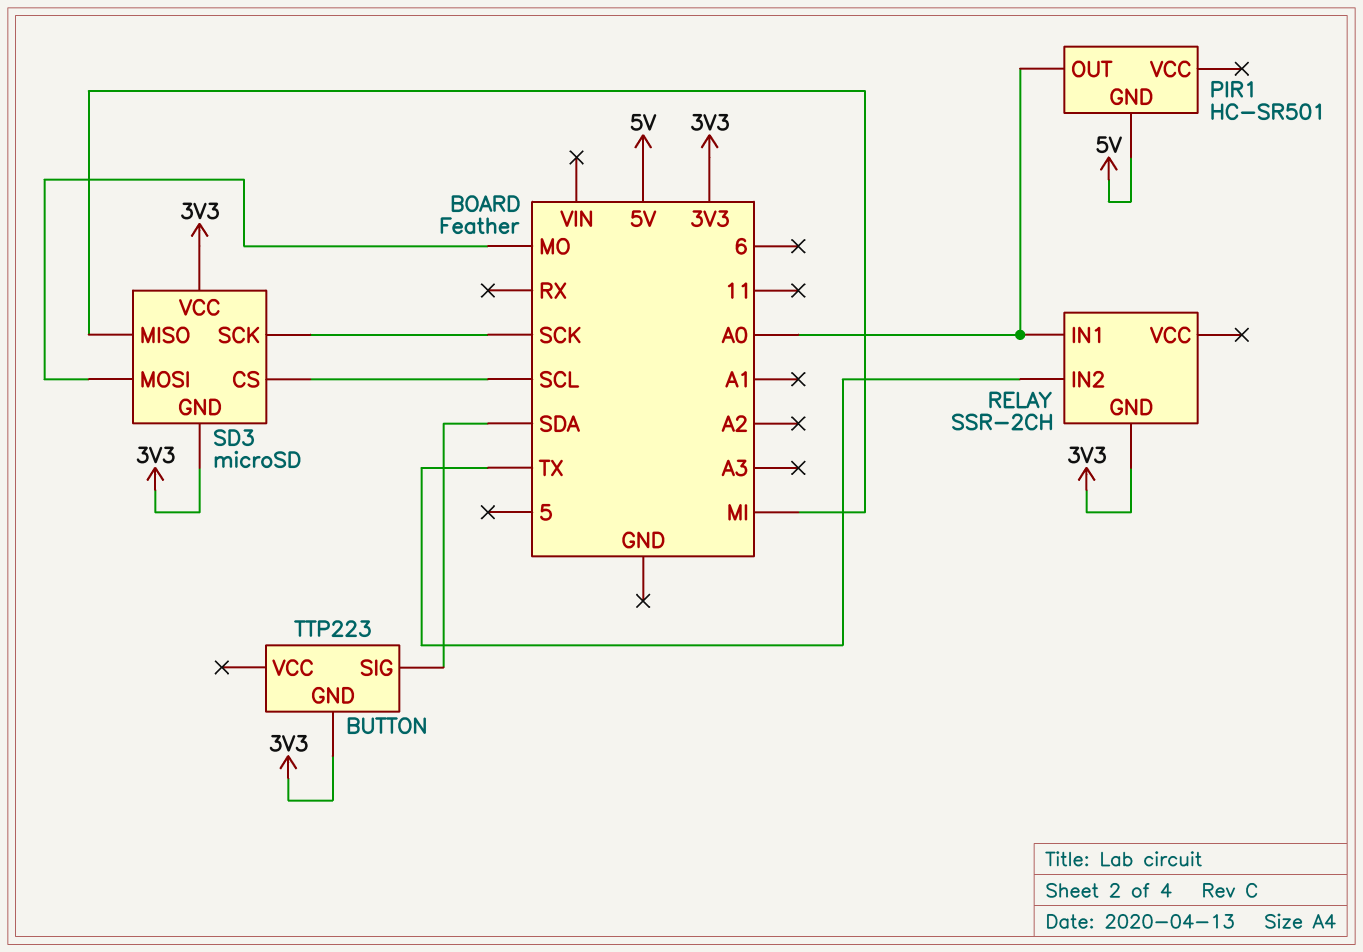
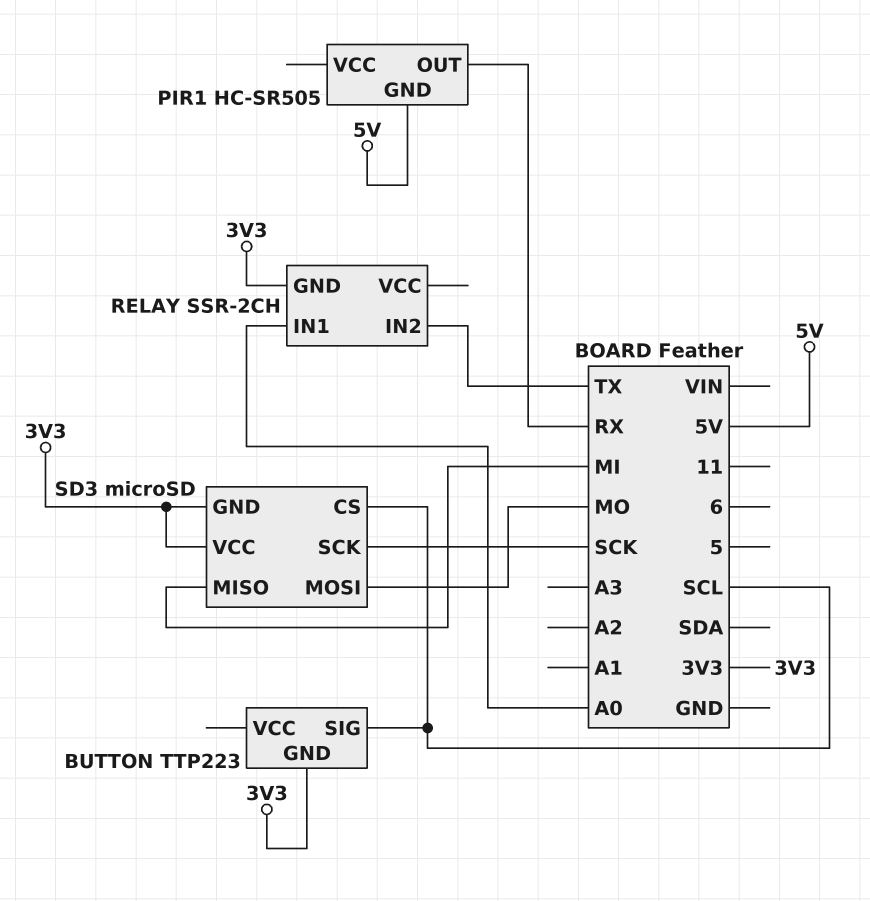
BUTTON pin SIG: SDA -> SCL
PIR1: HC-SR501 -> HC-SR505
PIR1 pin OUT: A0 -> RX

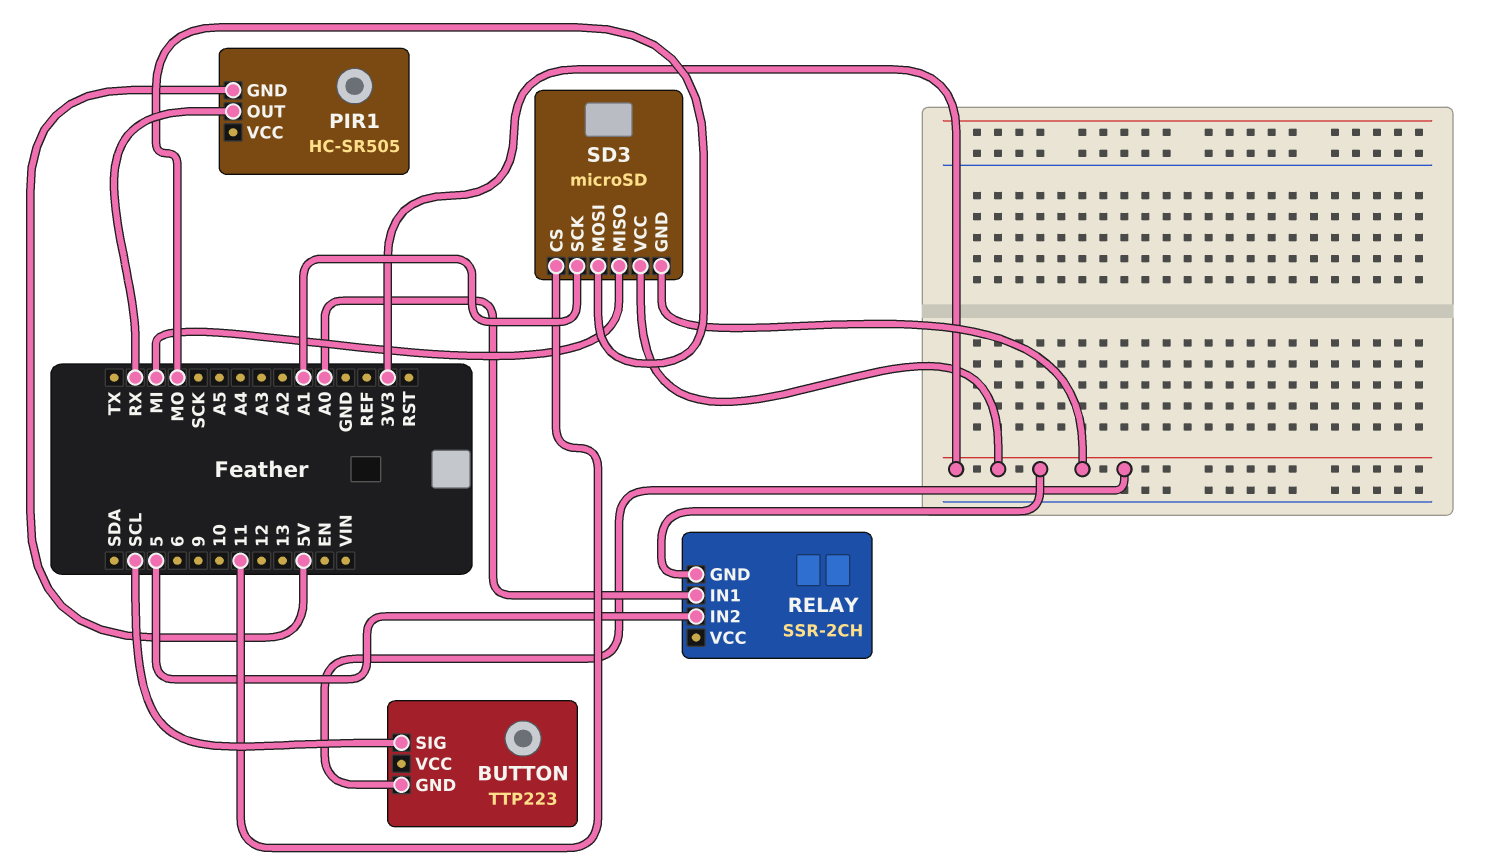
RELAY pin IN2: TX -> 5
SD3 pin CS: SCL -> 11
SD3 pin SCK: SCK -> A1

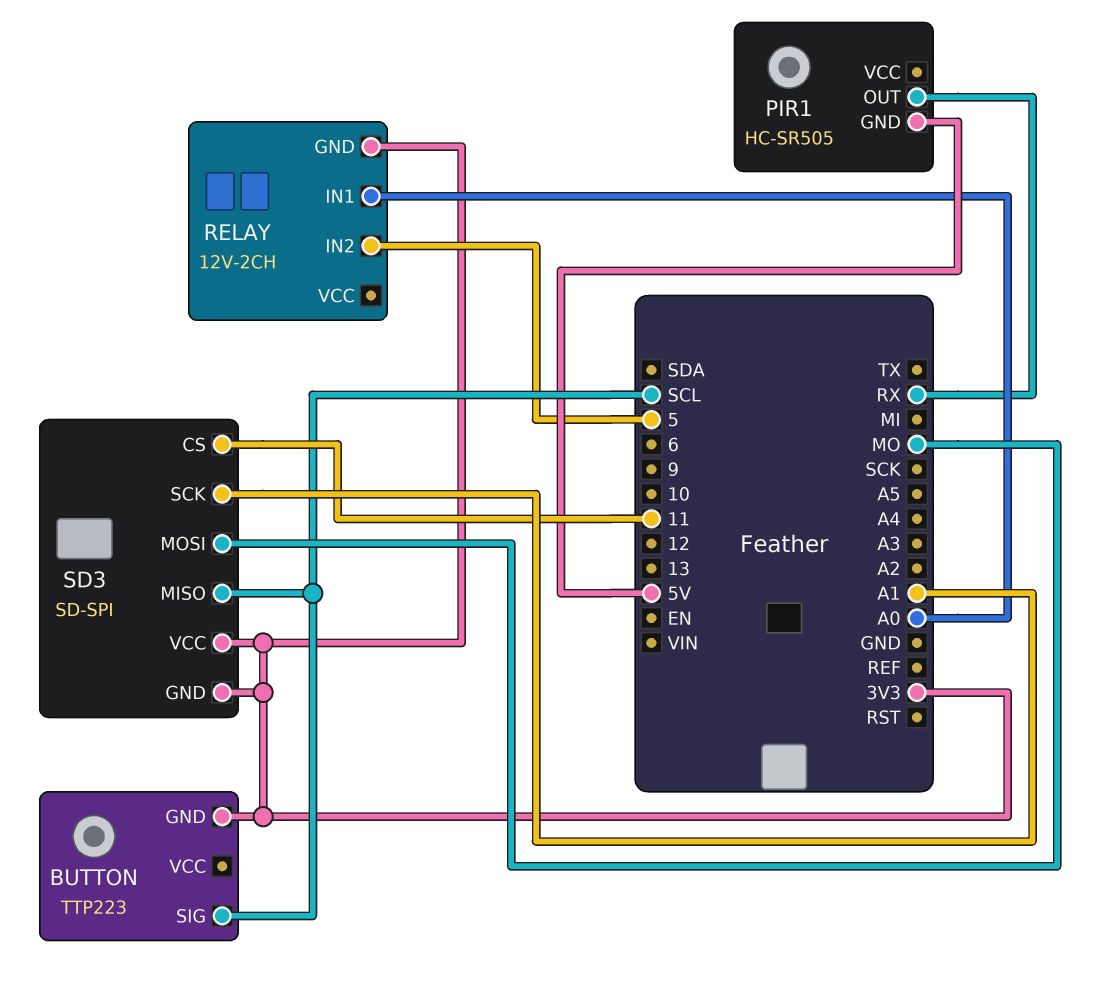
RELAY: SSR-2CH -> 12V-2CH
SD3: microSD -> SD-SPI
SD3 pin MISO: MI -> SCL

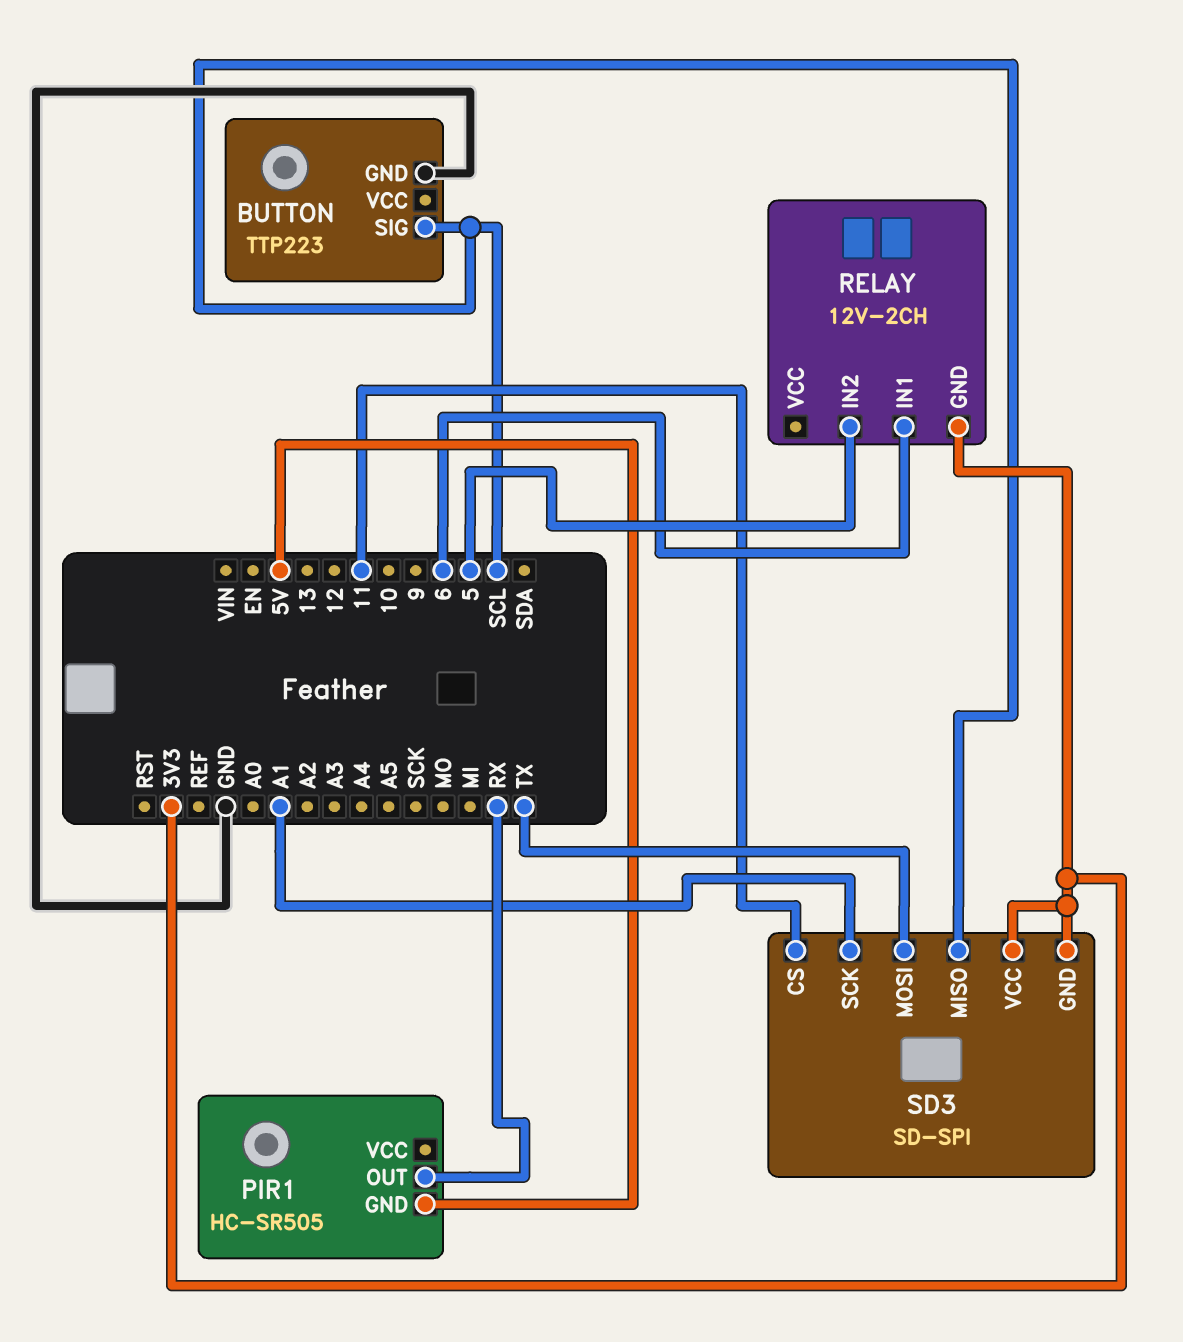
BUTTON pin GND: 3V3 -> GND
RELAY pin IN1: A0 -> 6
SD3 pin MOSI: MO -> TX

